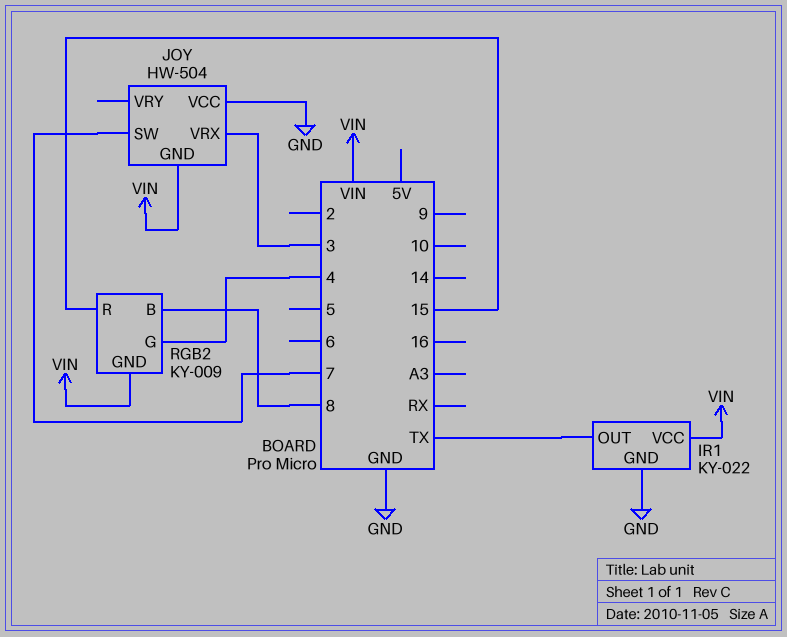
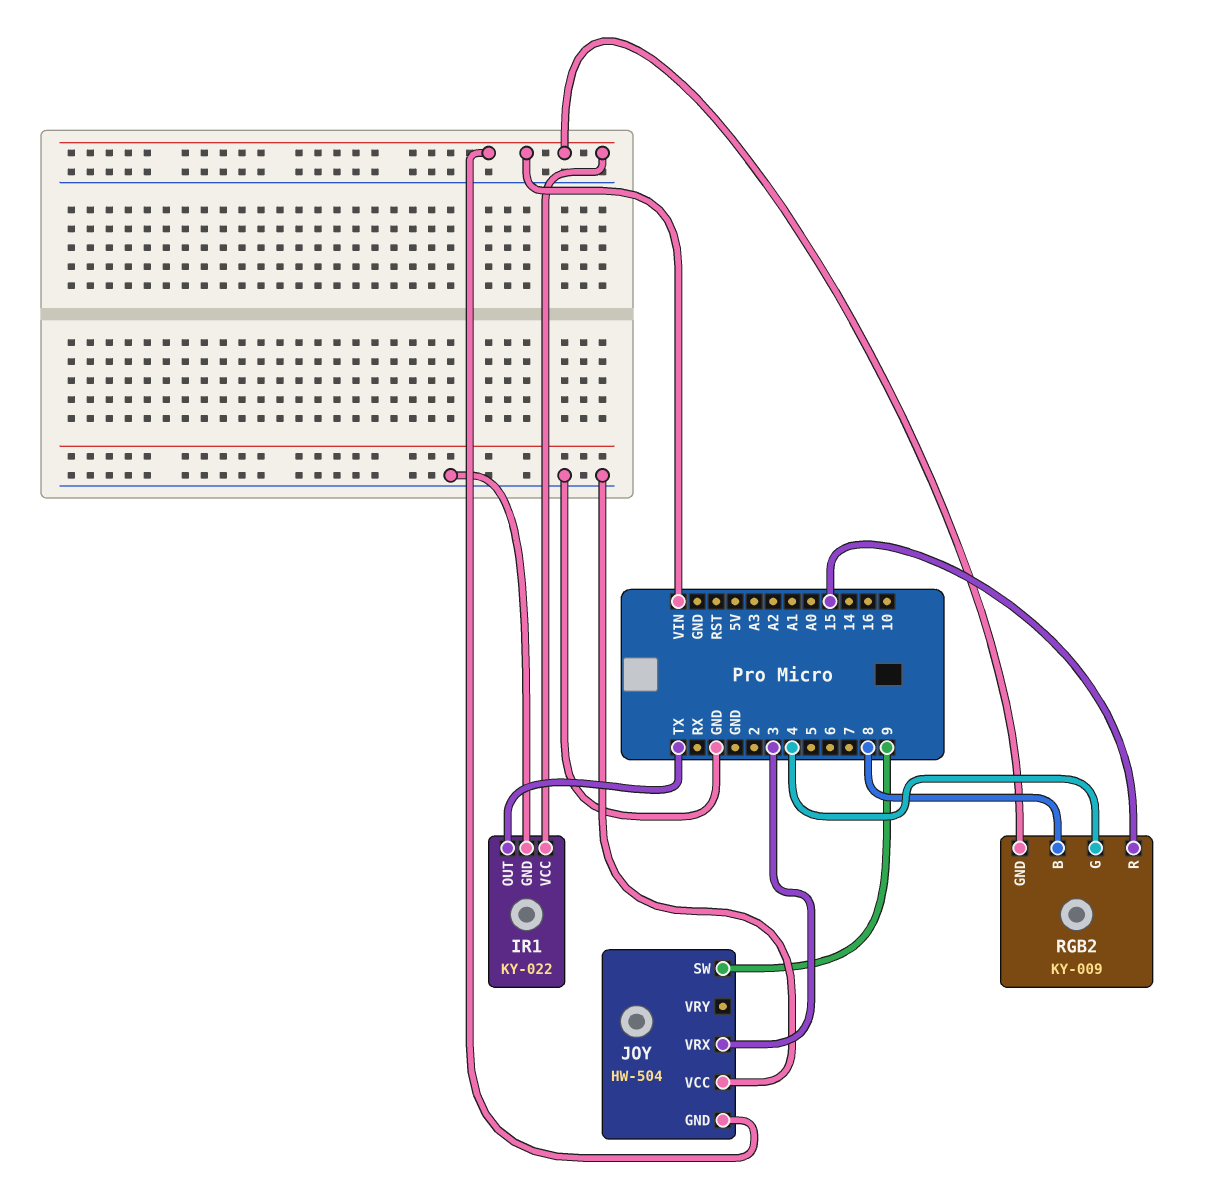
JOY pin SW: 7 -> 9

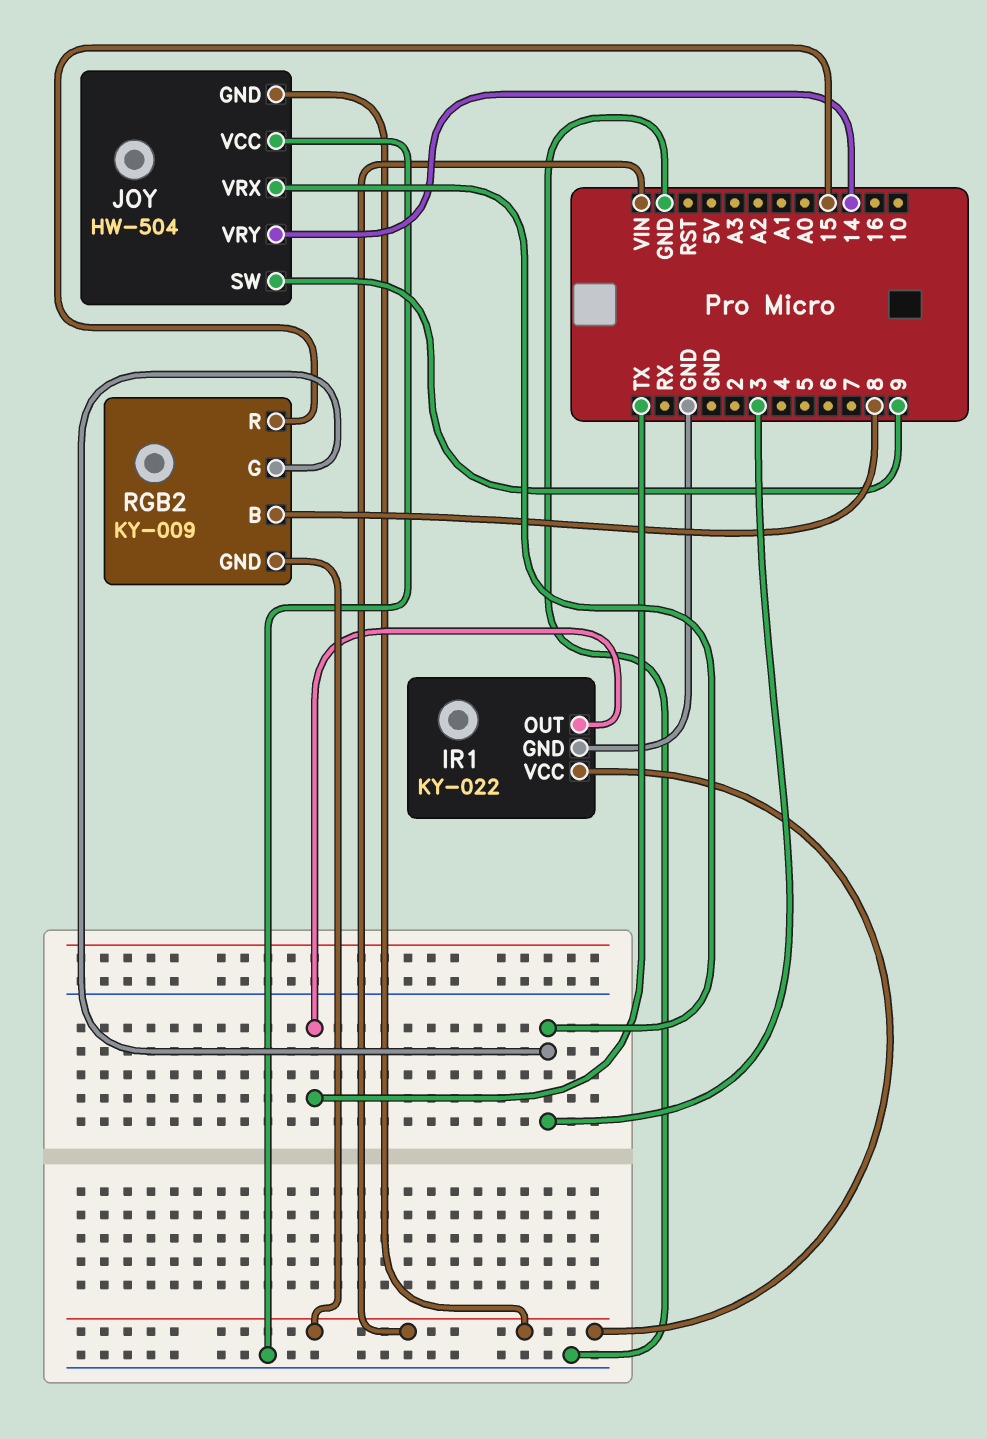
JOY pin VRY: none -> 14
RGB2 pin G: 4 -> 3

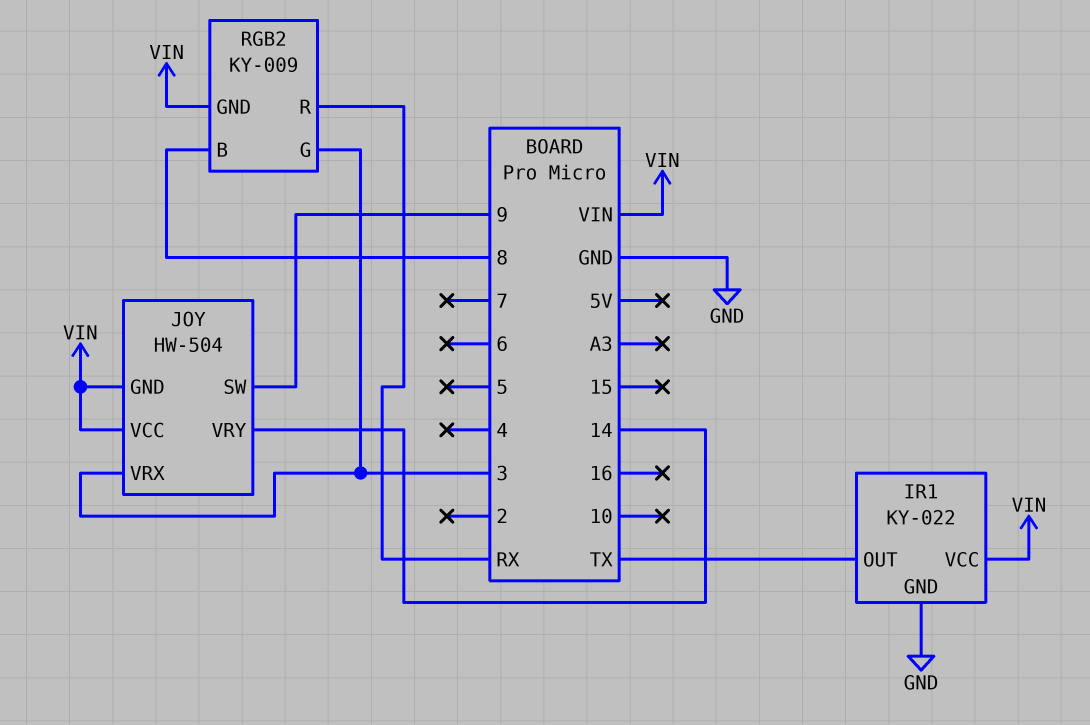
JOY pin VCC: GND -> VIN
RGB2 pin R: 15 -> RX

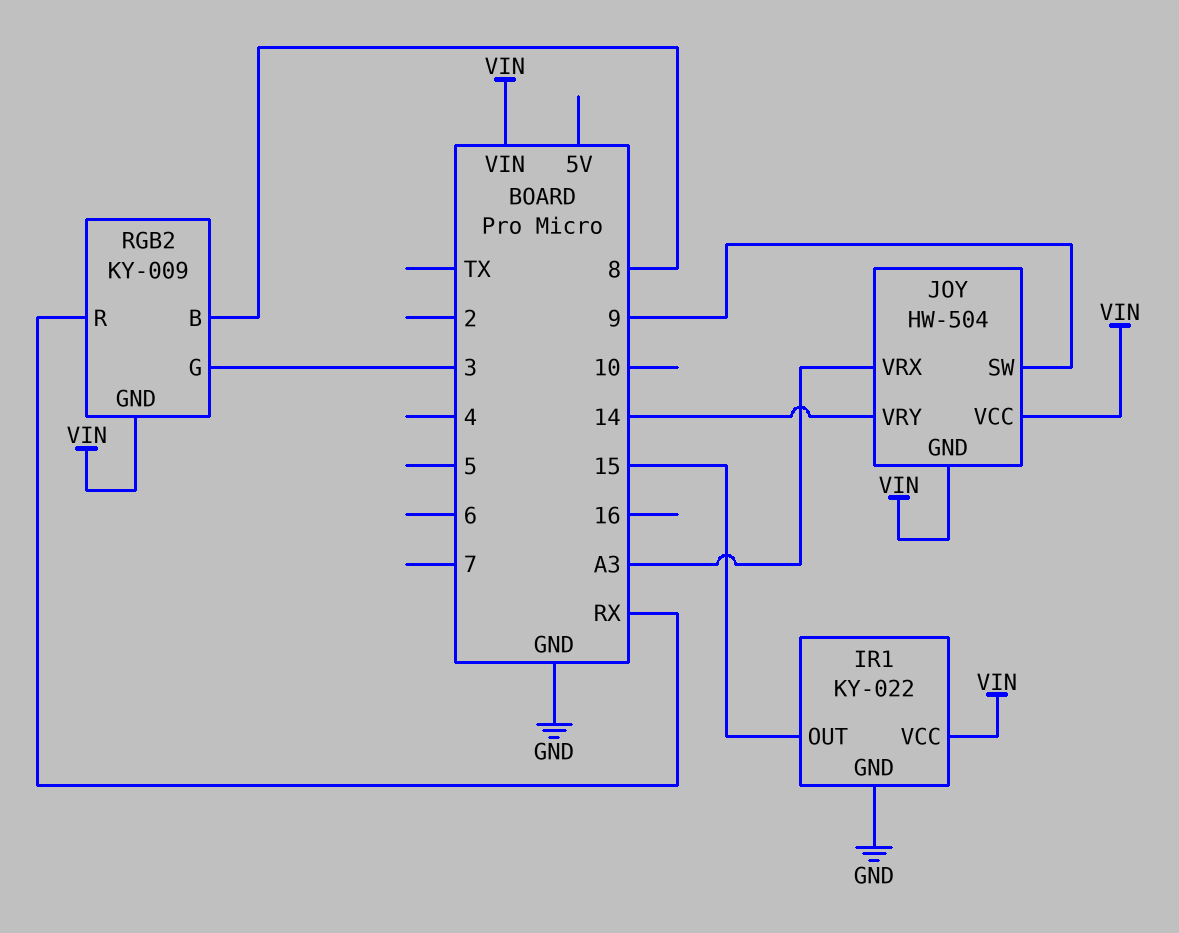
IR1 pin OUT: TX -> 15
JOY pin VRX: 3 -> A3

